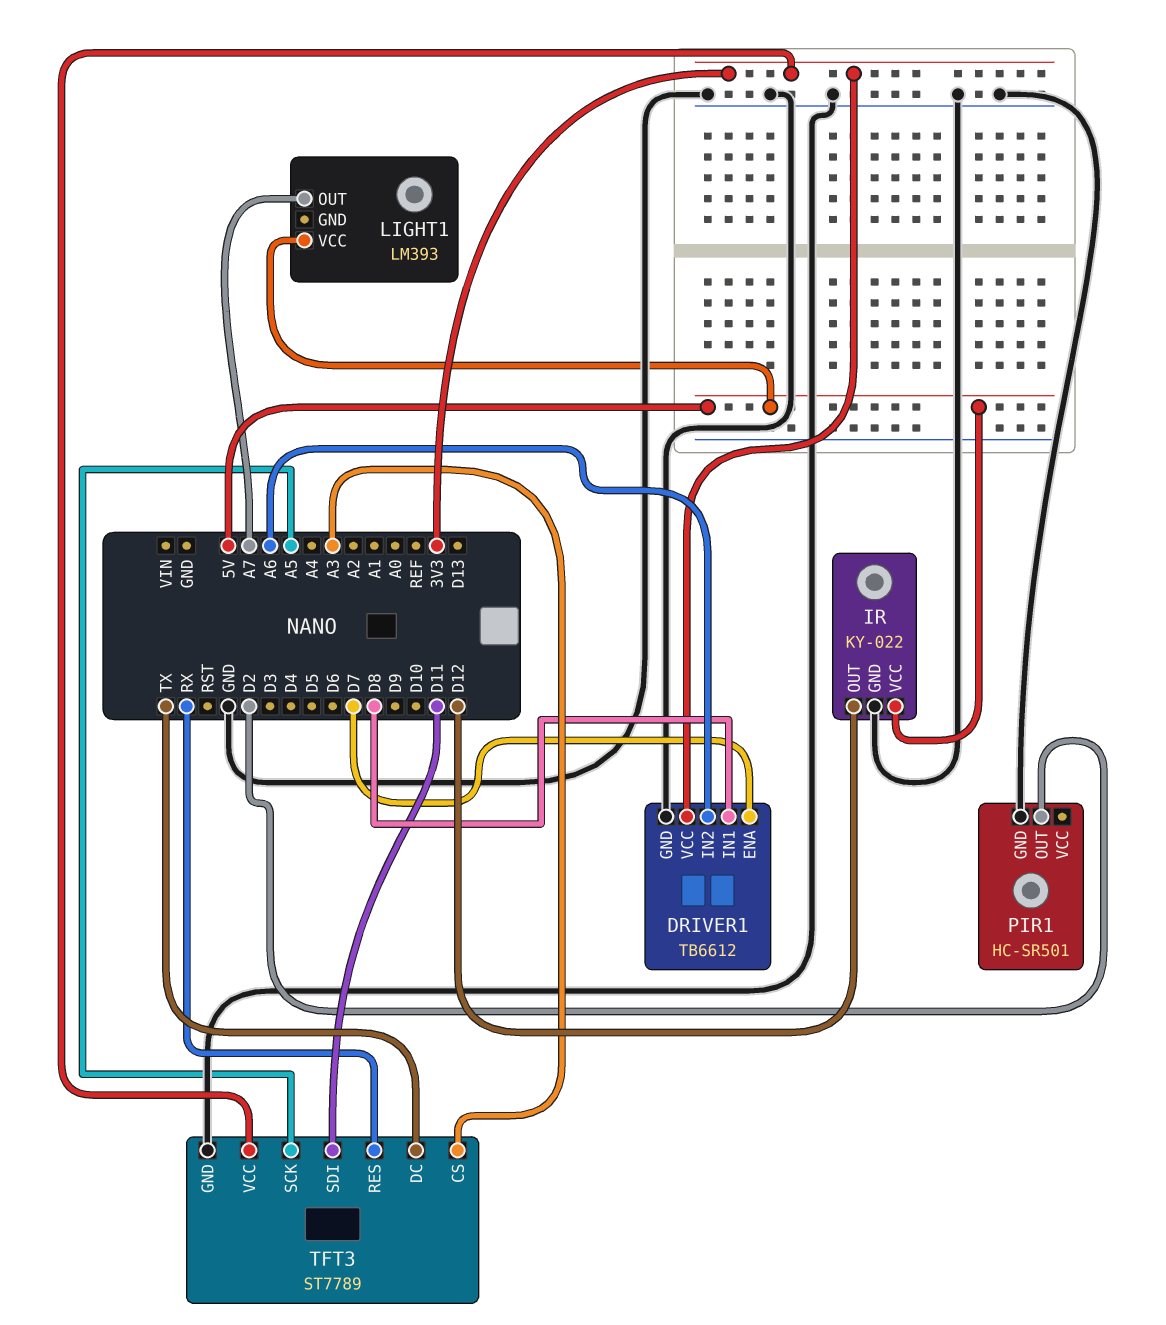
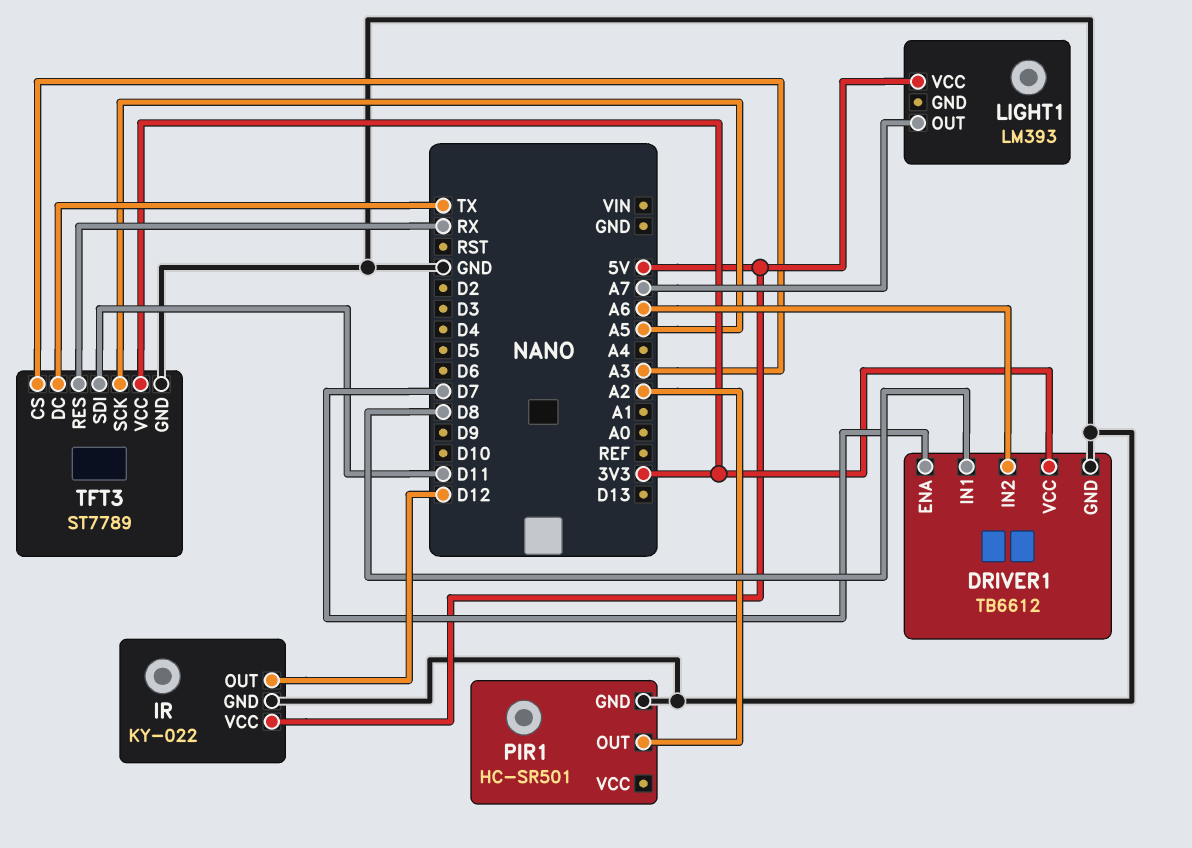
PIR1 pin OUT: D2 -> A2

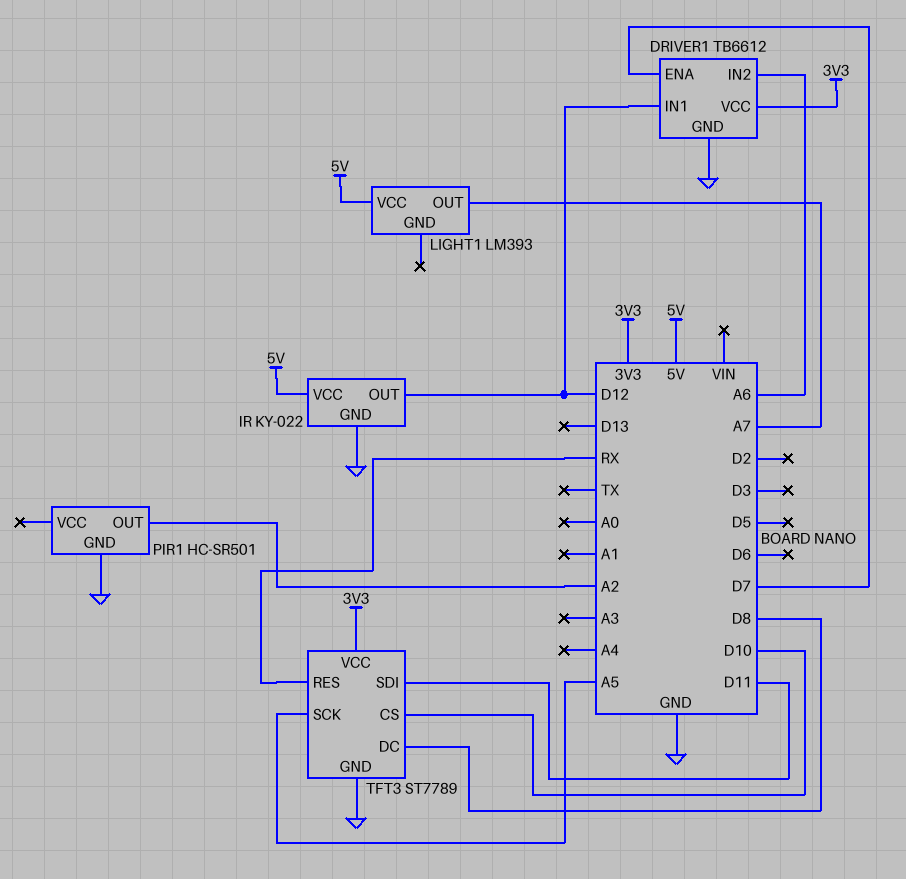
DRIVER1 pin IN1: D8 -> D12
TFT3 pin CS: A3 -> D10
TFT3 pin DC: TX -> D8

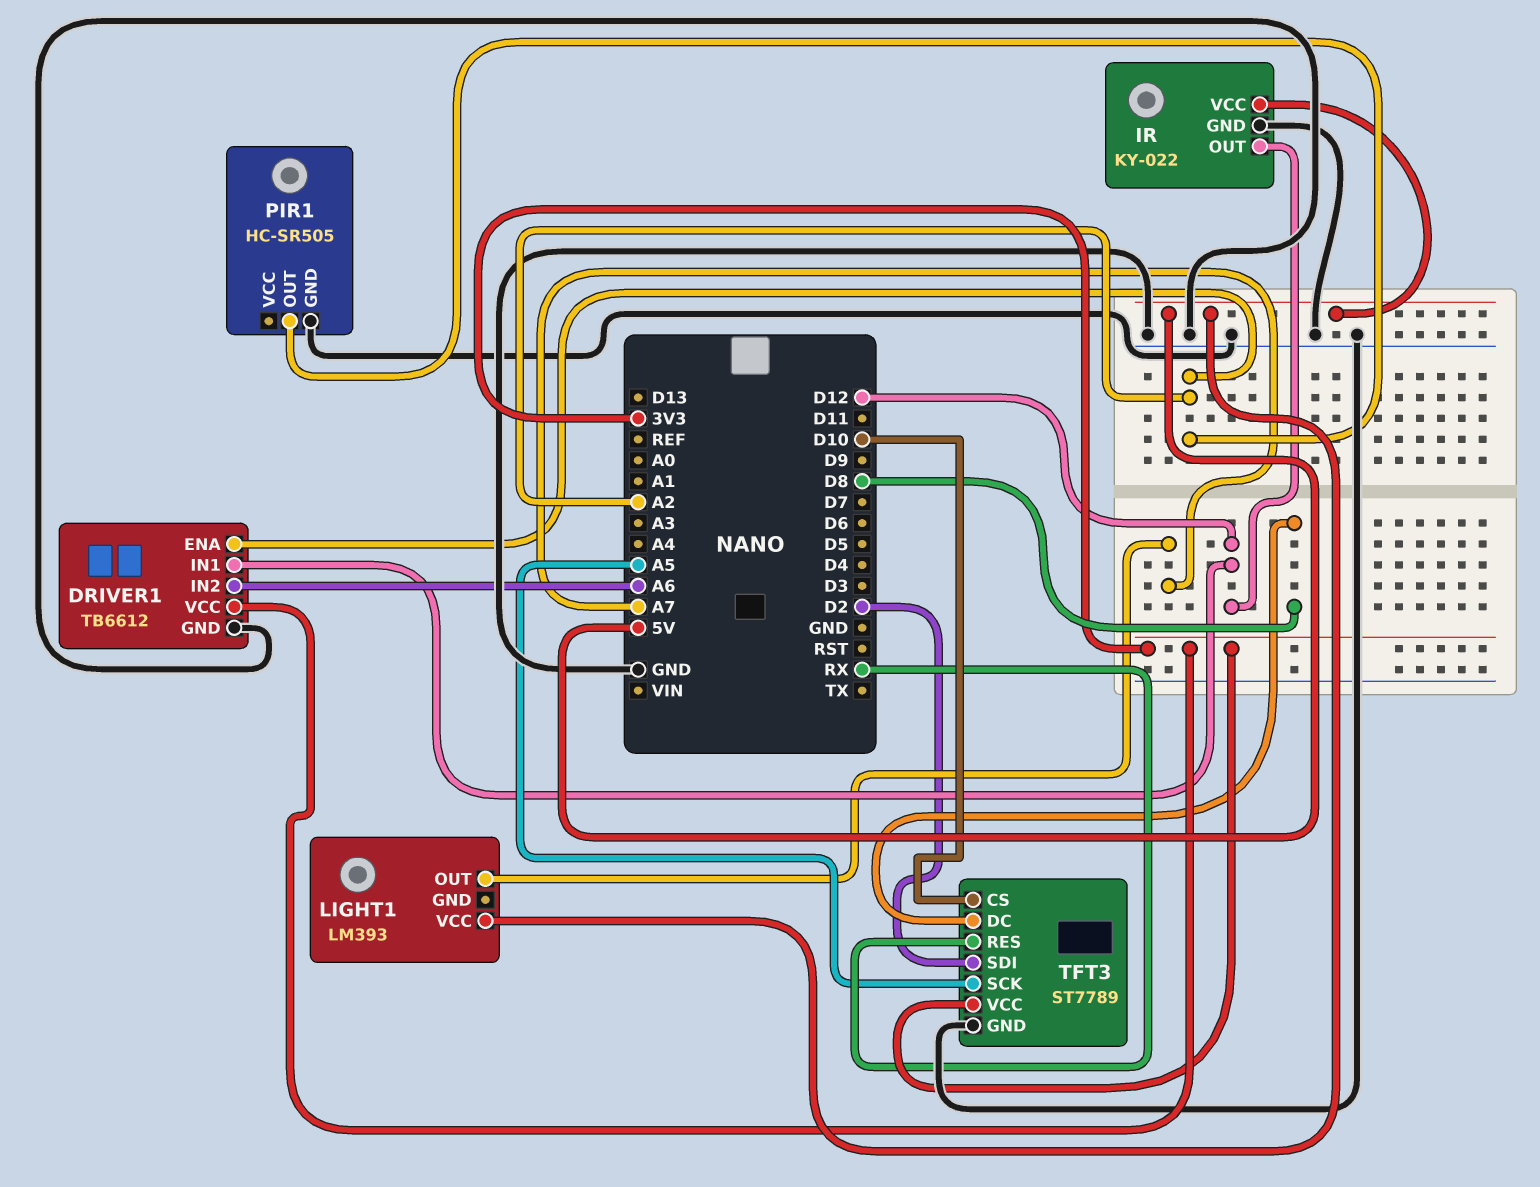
DRIVER1 pin ENA: D7 -> A2
PIR1: HC-SR501 -> HC-SR505
TFT3 pin SDI: D11 -> D2

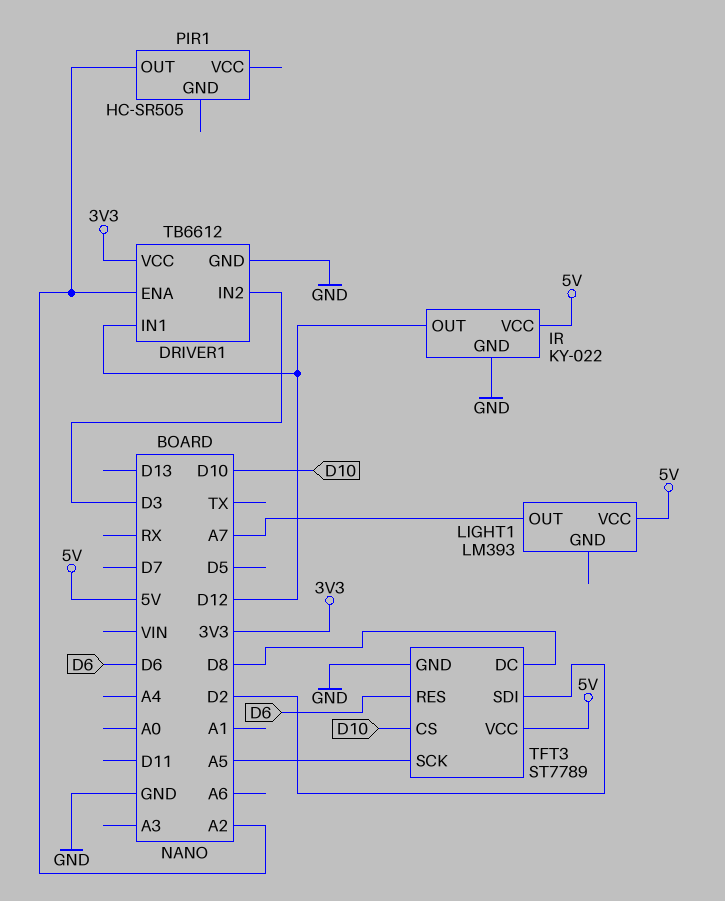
DRIVER1 pin IN2: A6 -> D3
PIR1 pin GND: GND -> none
TFT3 pin RES: RX -> D6
TFT3 pin VCC: 3V3 -> 5V

